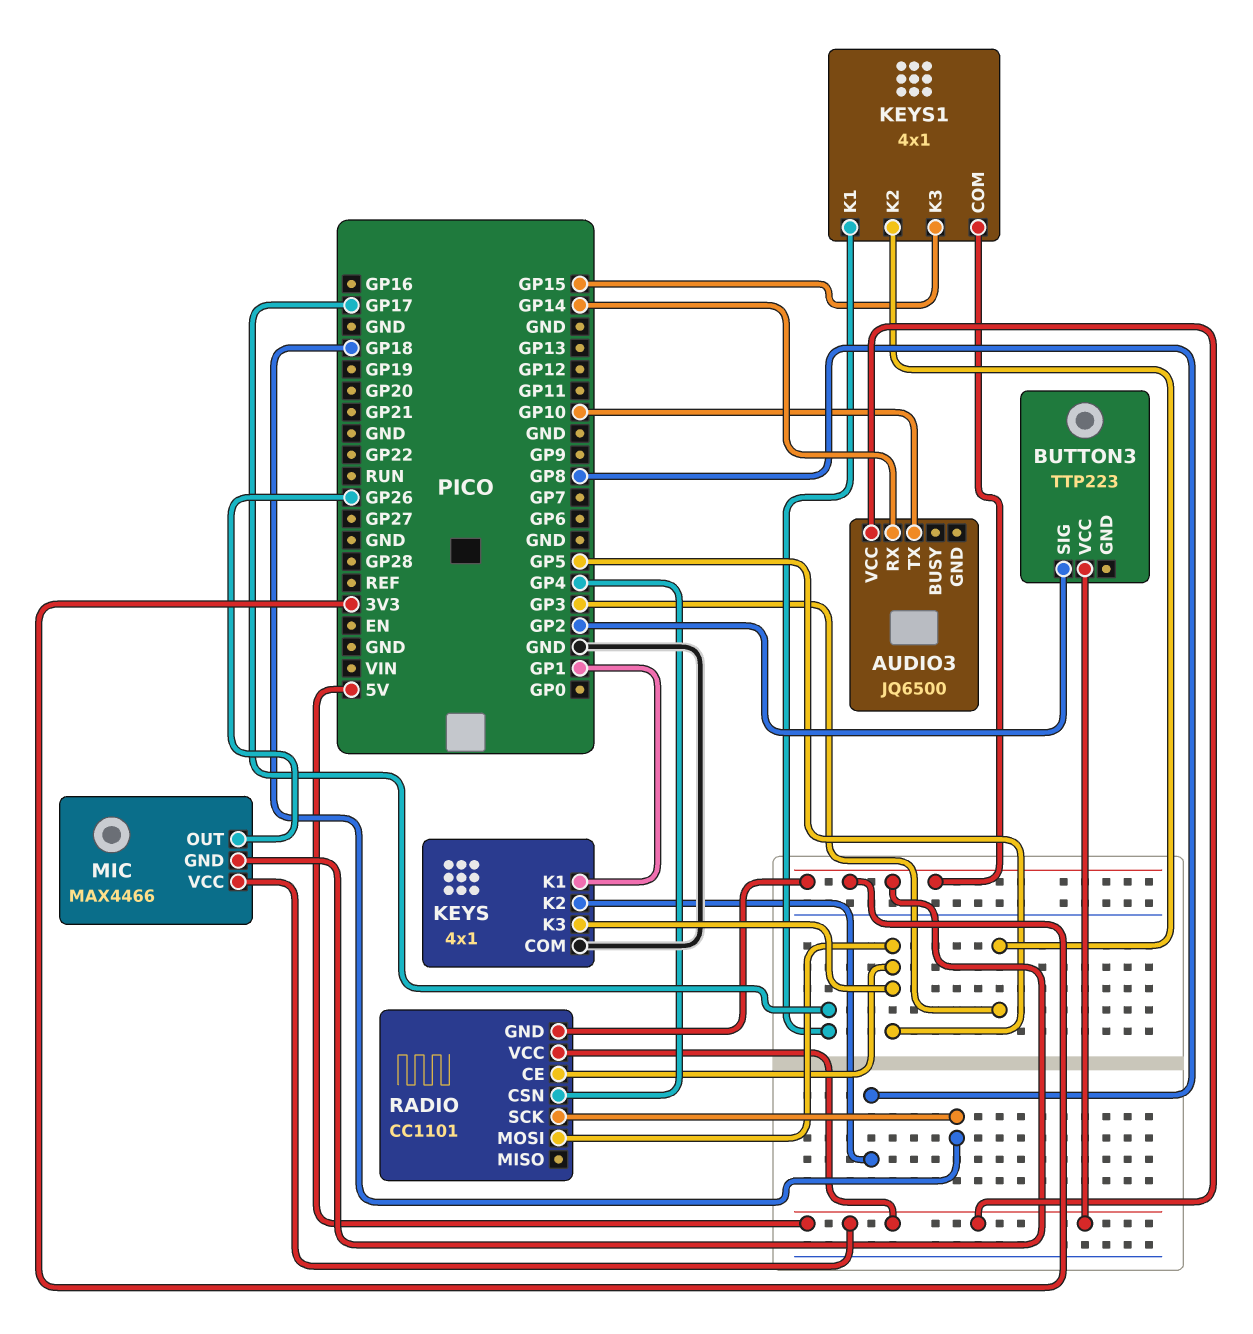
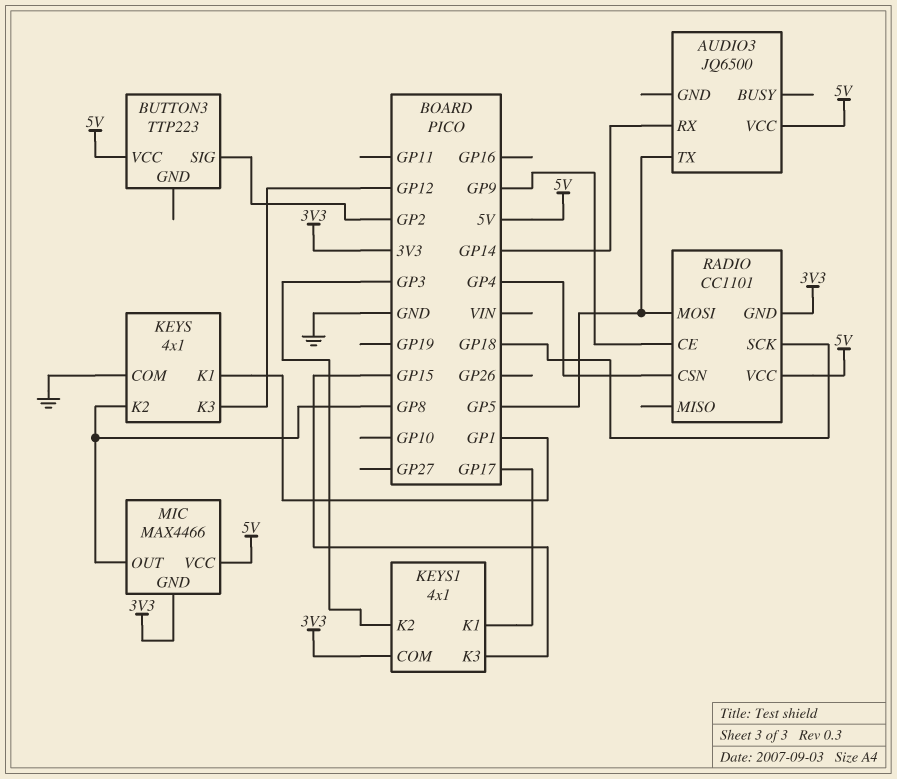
AUDIO3 pin TX: GP10 -> GP5
KEYS pin K3: GP5 -> GP12
MIC pin OUT: GP26 -> GP8
RADIO pin CE: GP5 -> GP9

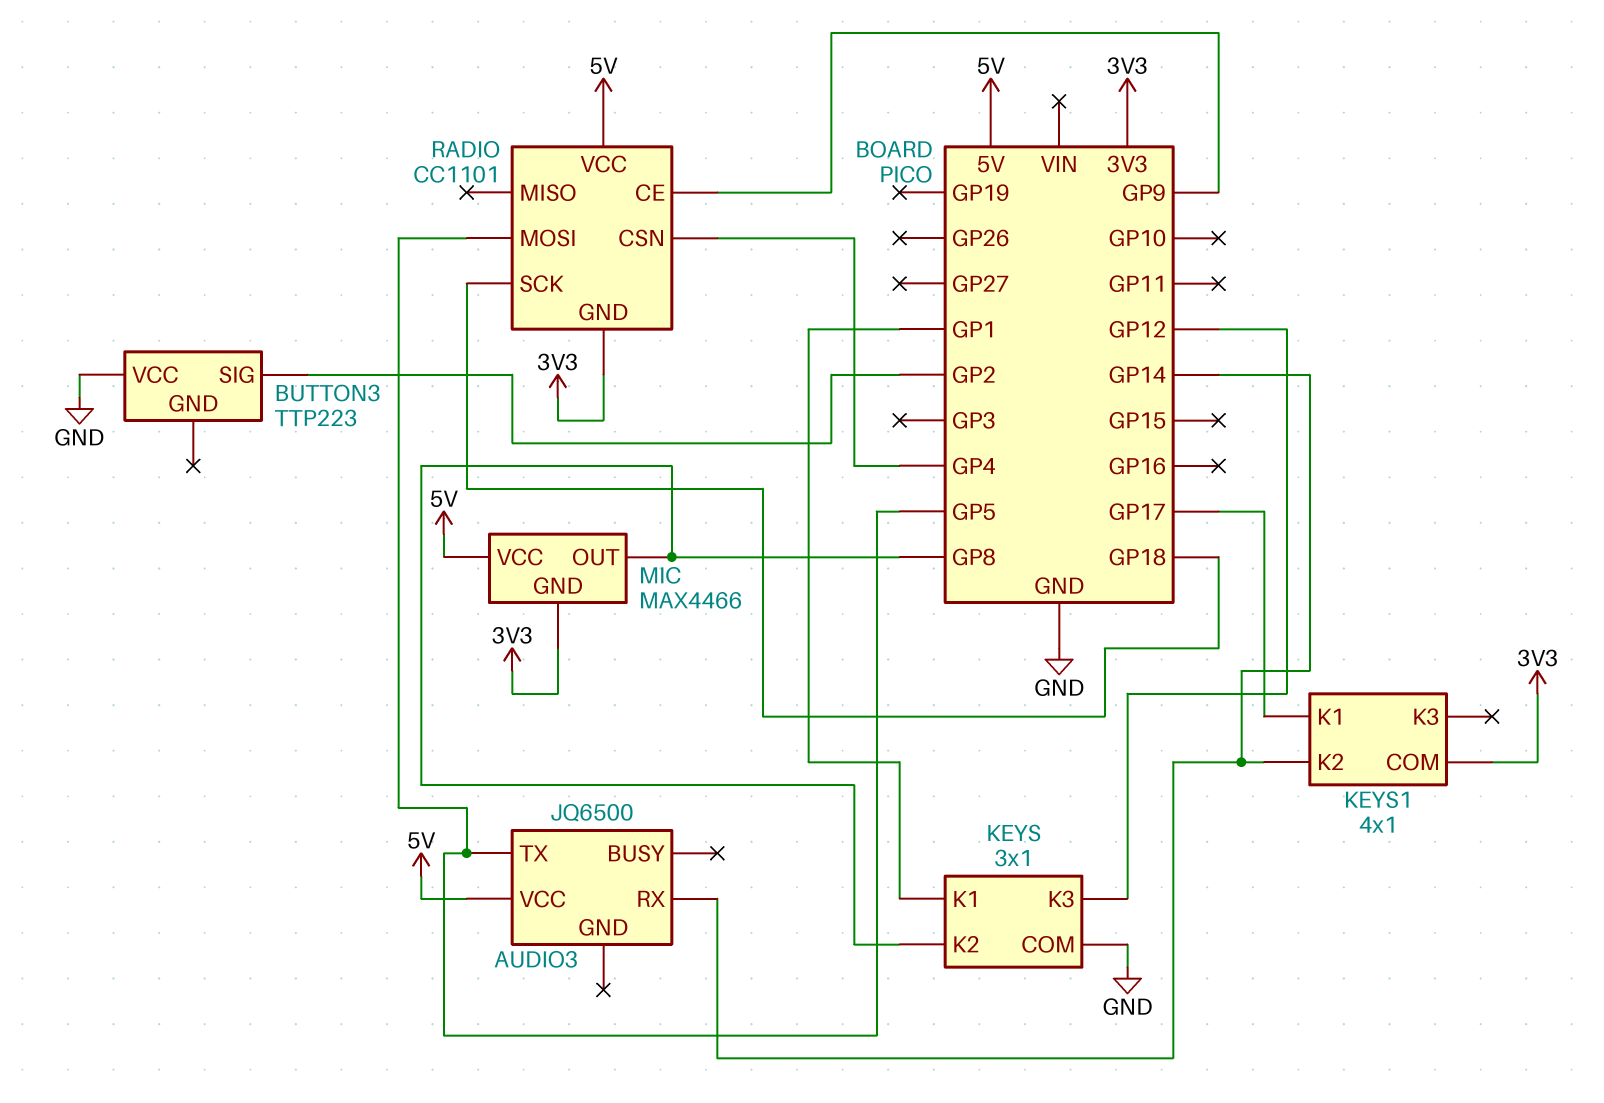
BUTTON3 pin VCC: 5V -> GND
KEYS: 4x1 -> 3x1
KEYS1 pin K2: GP3 -> GP14
KEYS1 pin K3: GP15 -> none

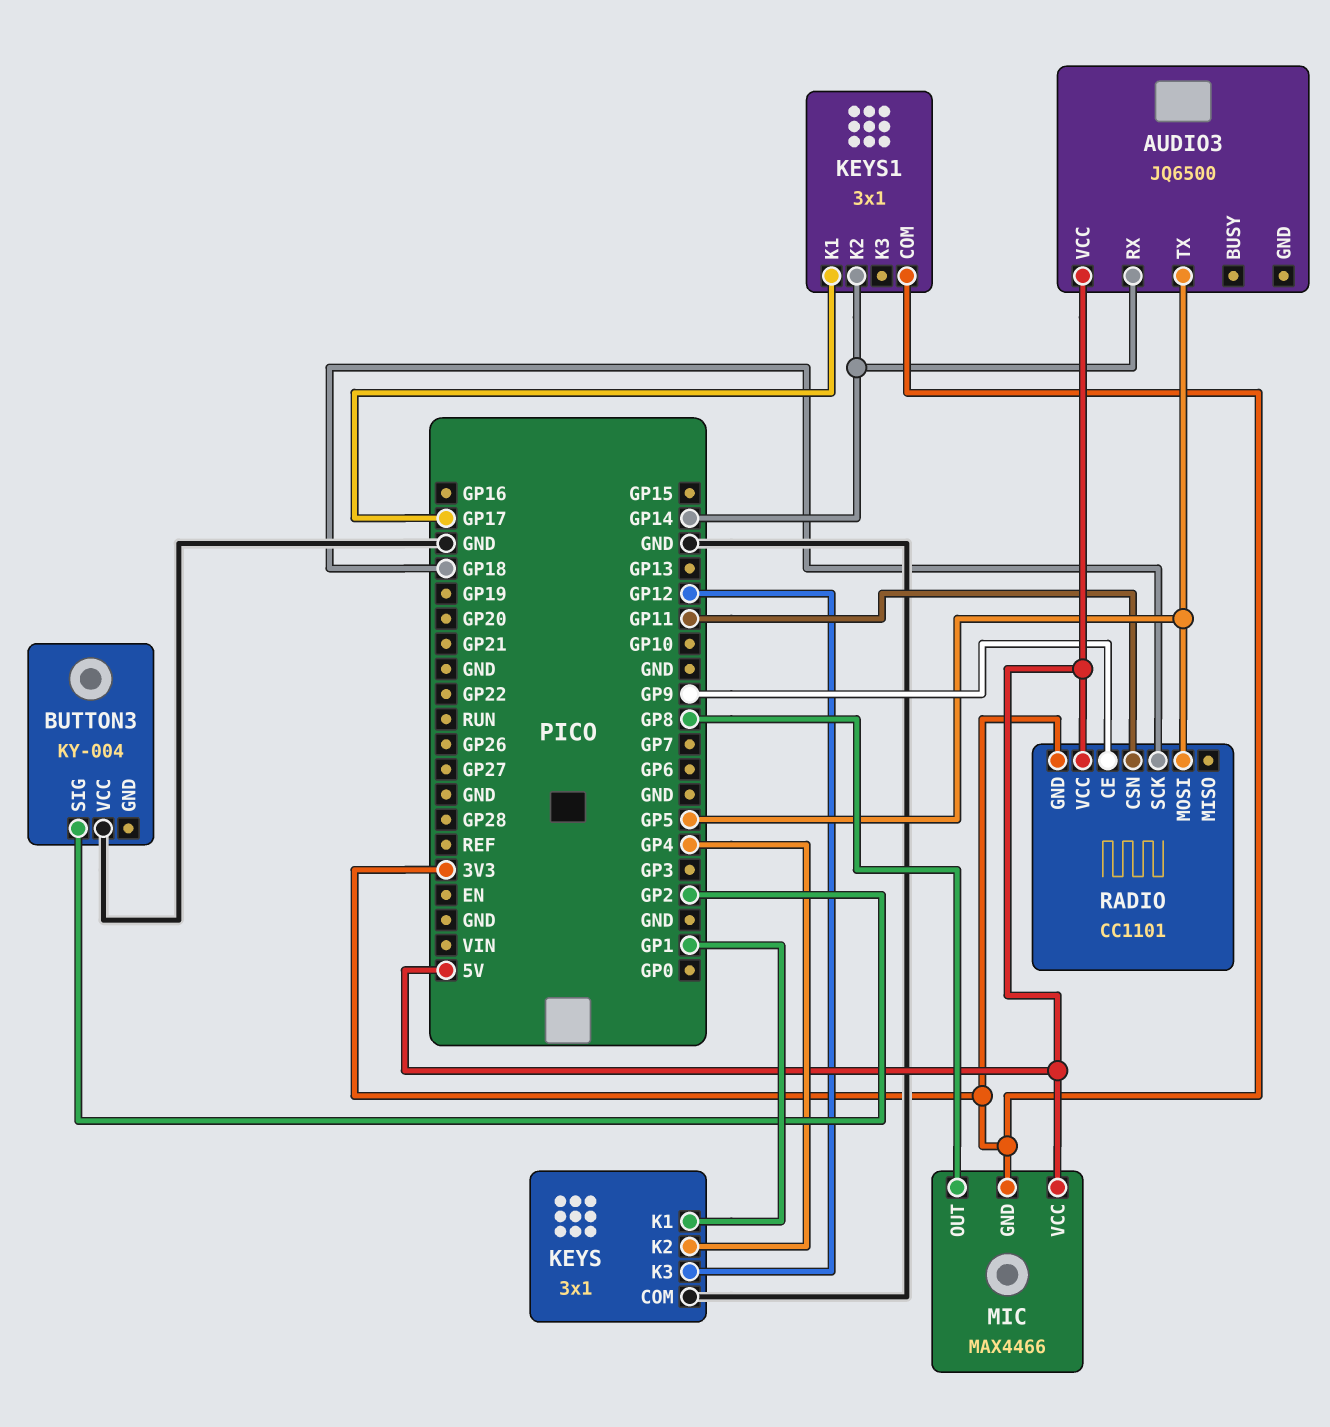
BUTTON3: TTP223 -> KY-004
KEYS pin K2: GP8 -> GP4
KEYS1: 4x1 -> 3x1
RADIO pin CSN: GP4 -> GP11

